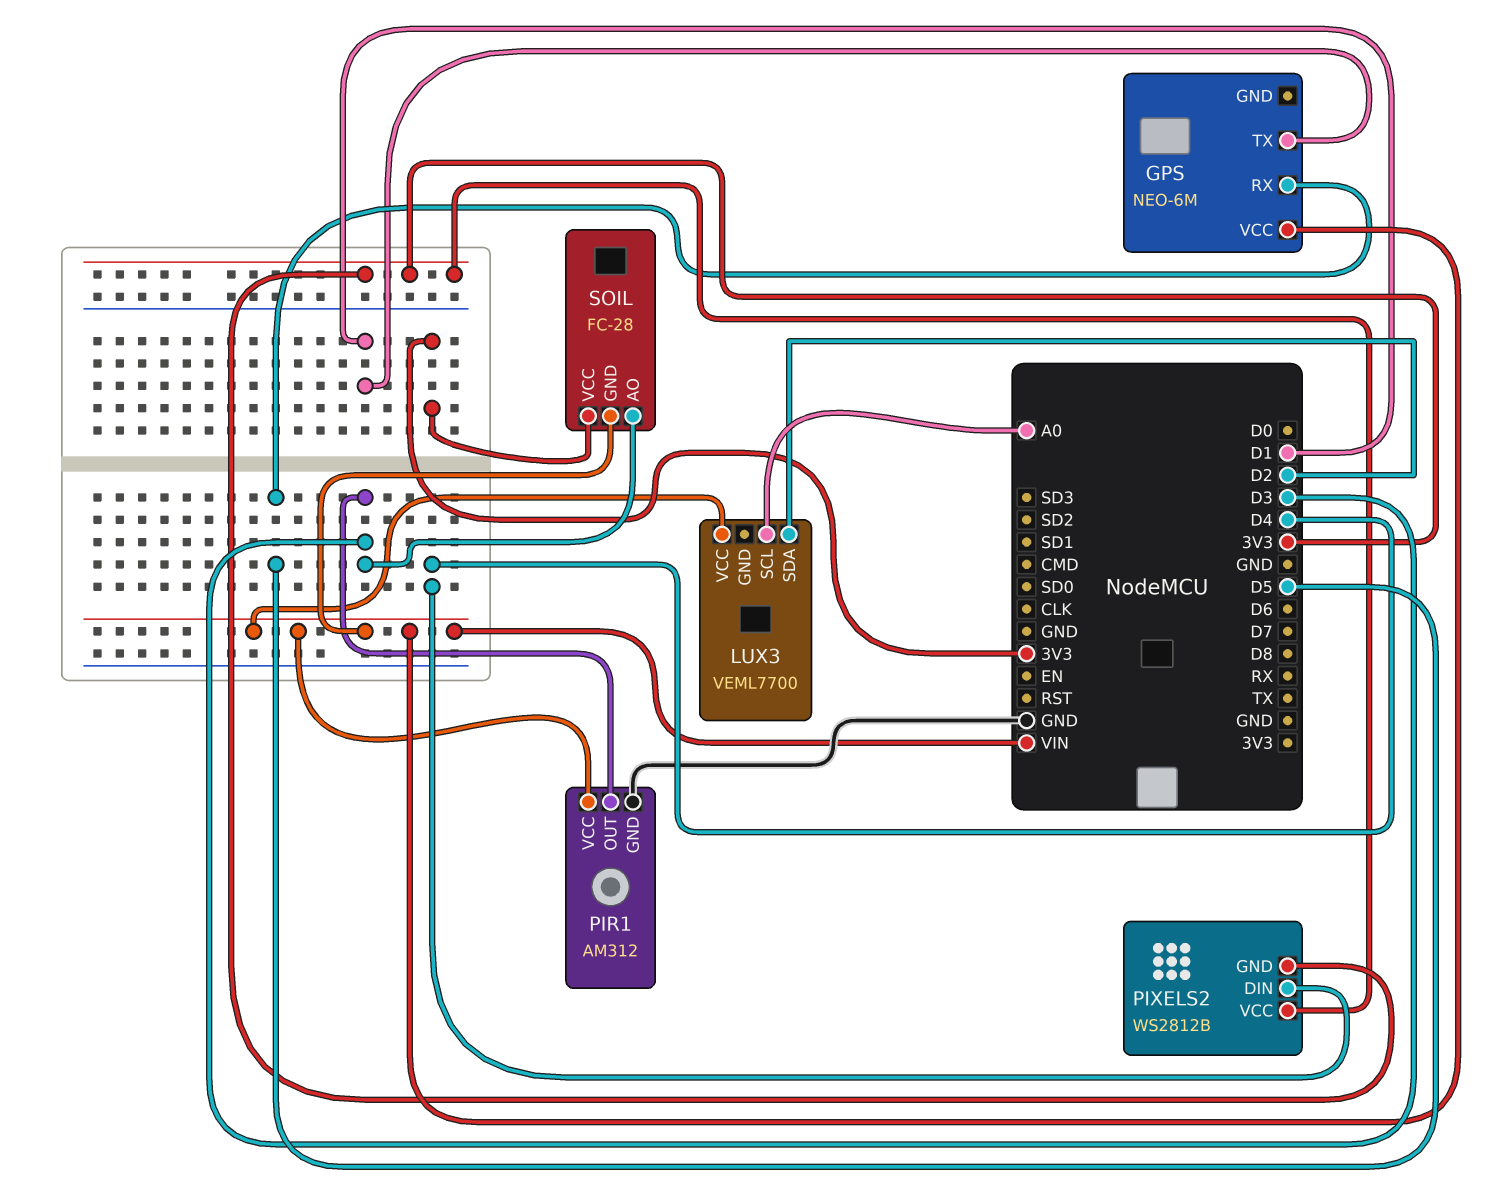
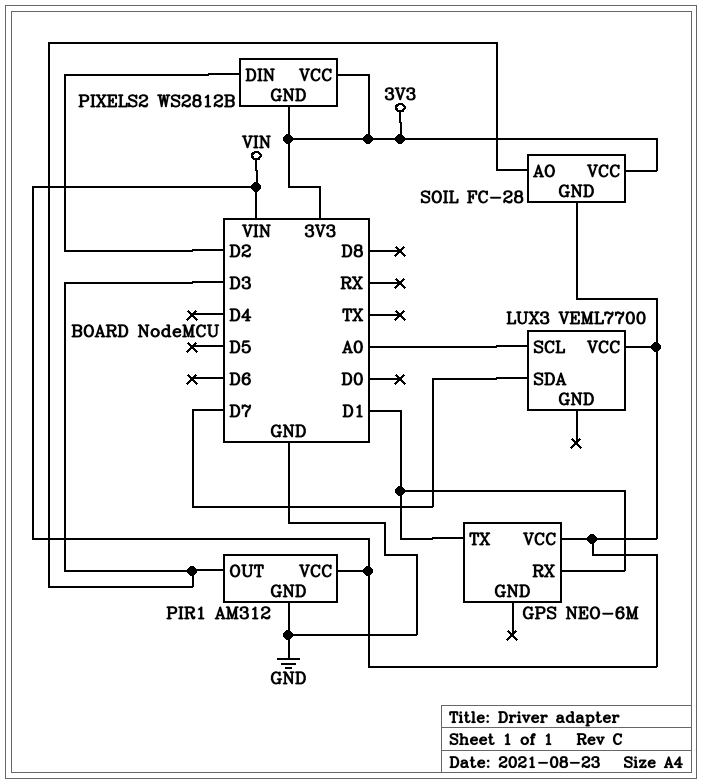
GPS pin RX: D5 -> D1
LUX3 pin SDA: D2 -> D7
PIXELS2 pin DIN: D4 -> D2

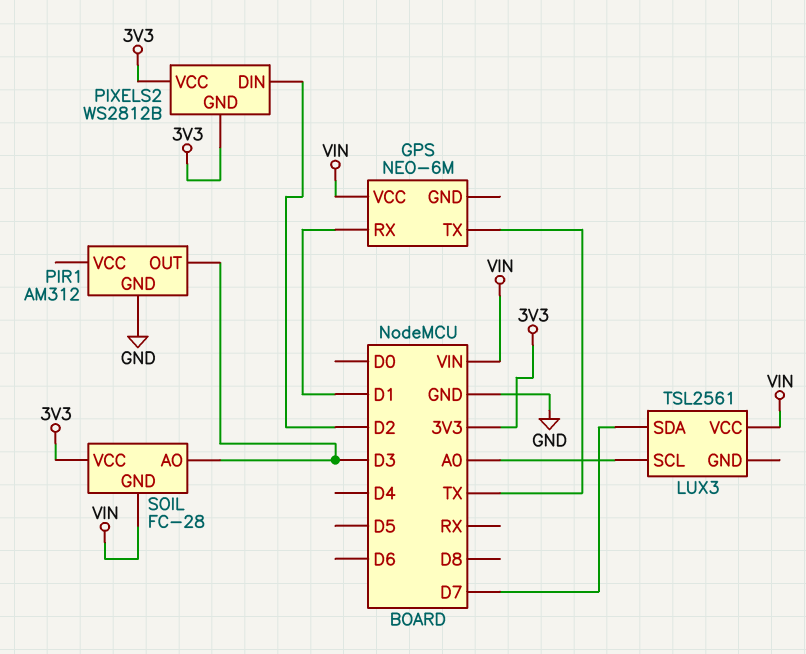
GPS pin TX: D1 -> TX
LUX3: VEML7700 -> TSL2561
PIR1 pin VCC: VIN -> none

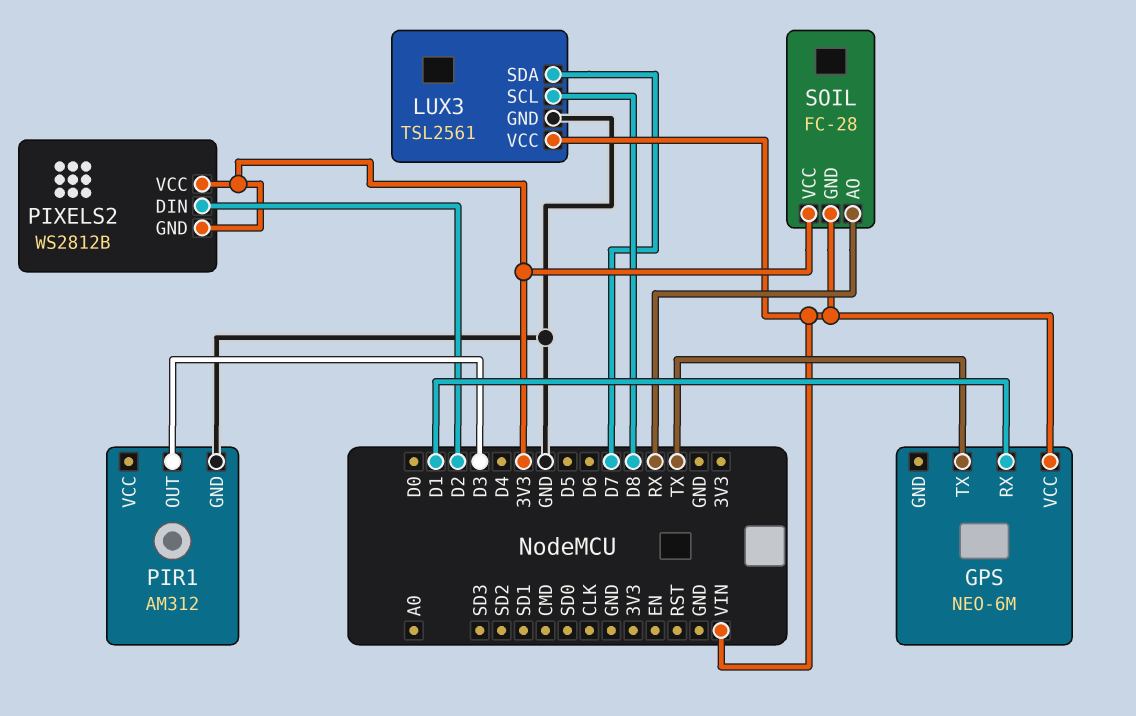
LUX3 pin GND: none -> GND
LUX3 pin SCL: A0 -> D8
SOIL pin AO: D3 -> RX

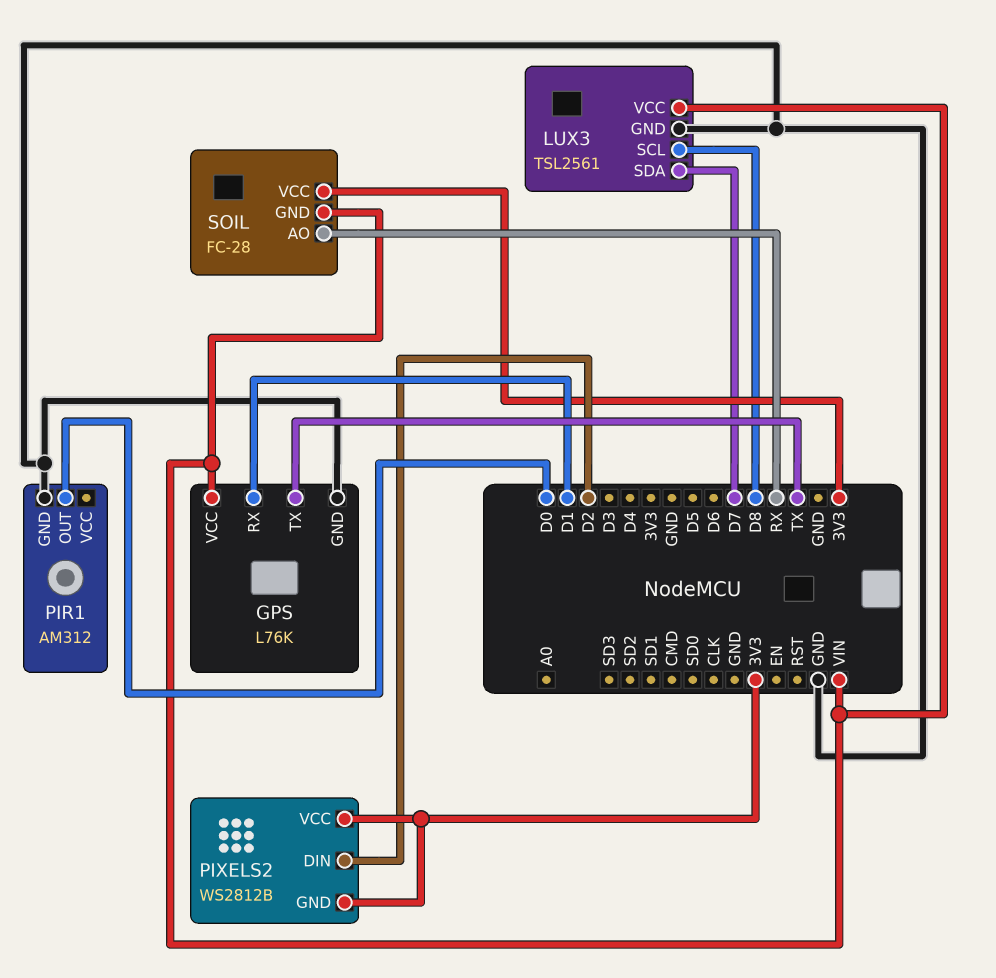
GPS: NEO-6M -> L76K
GPS pin GND: none -> GND
PIR1 pin OUT: D3 -> D0

